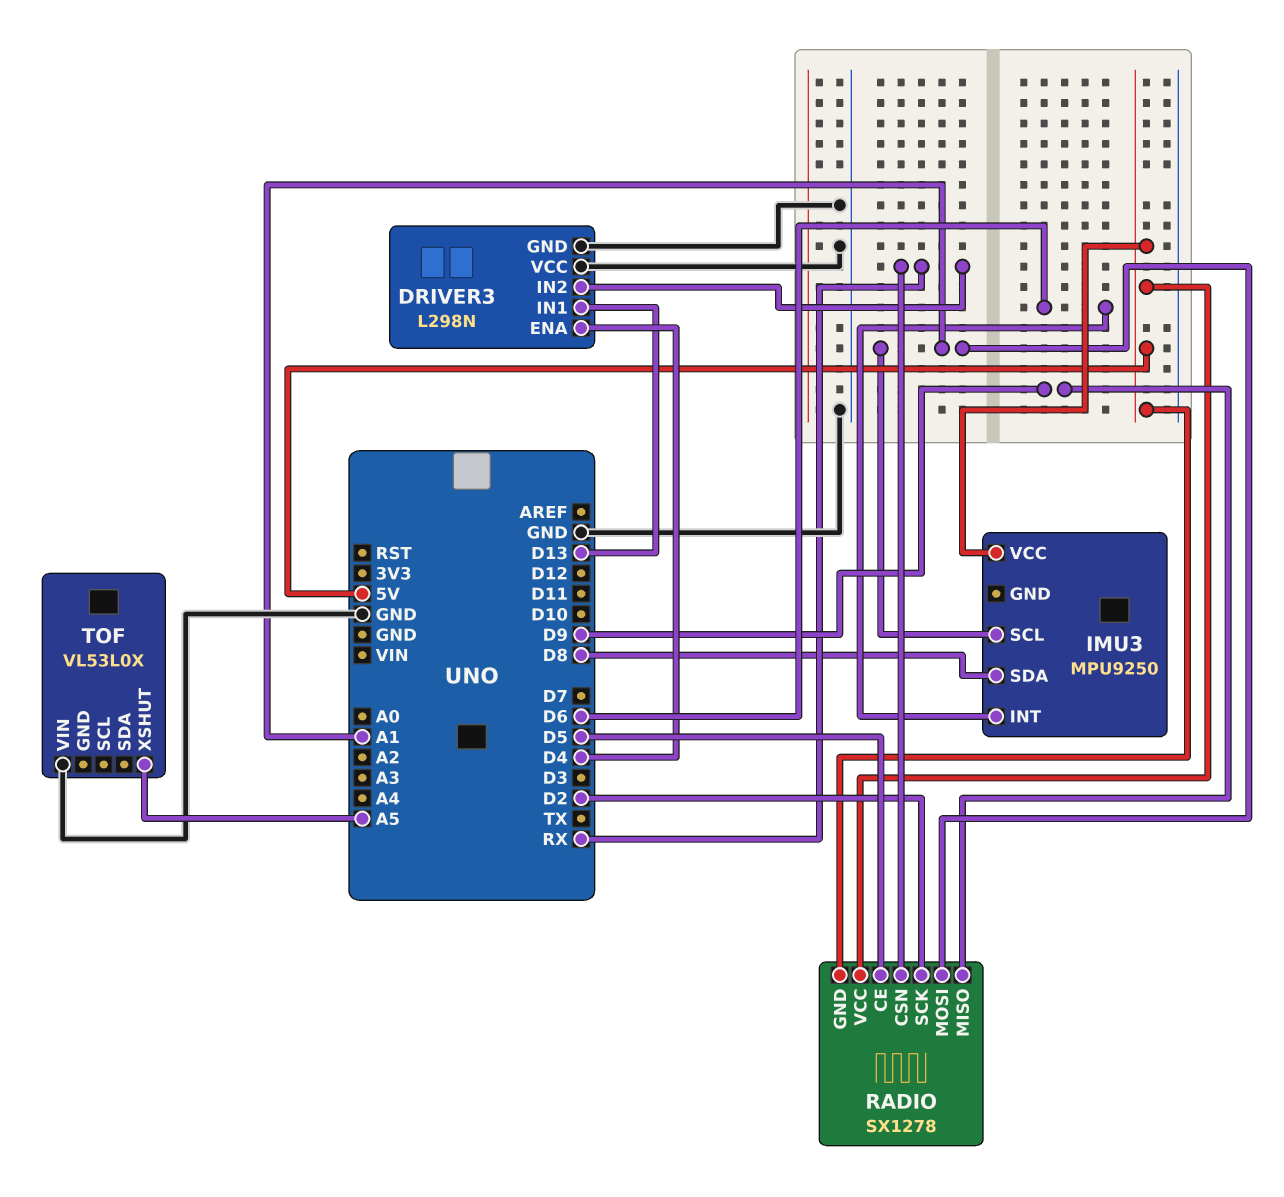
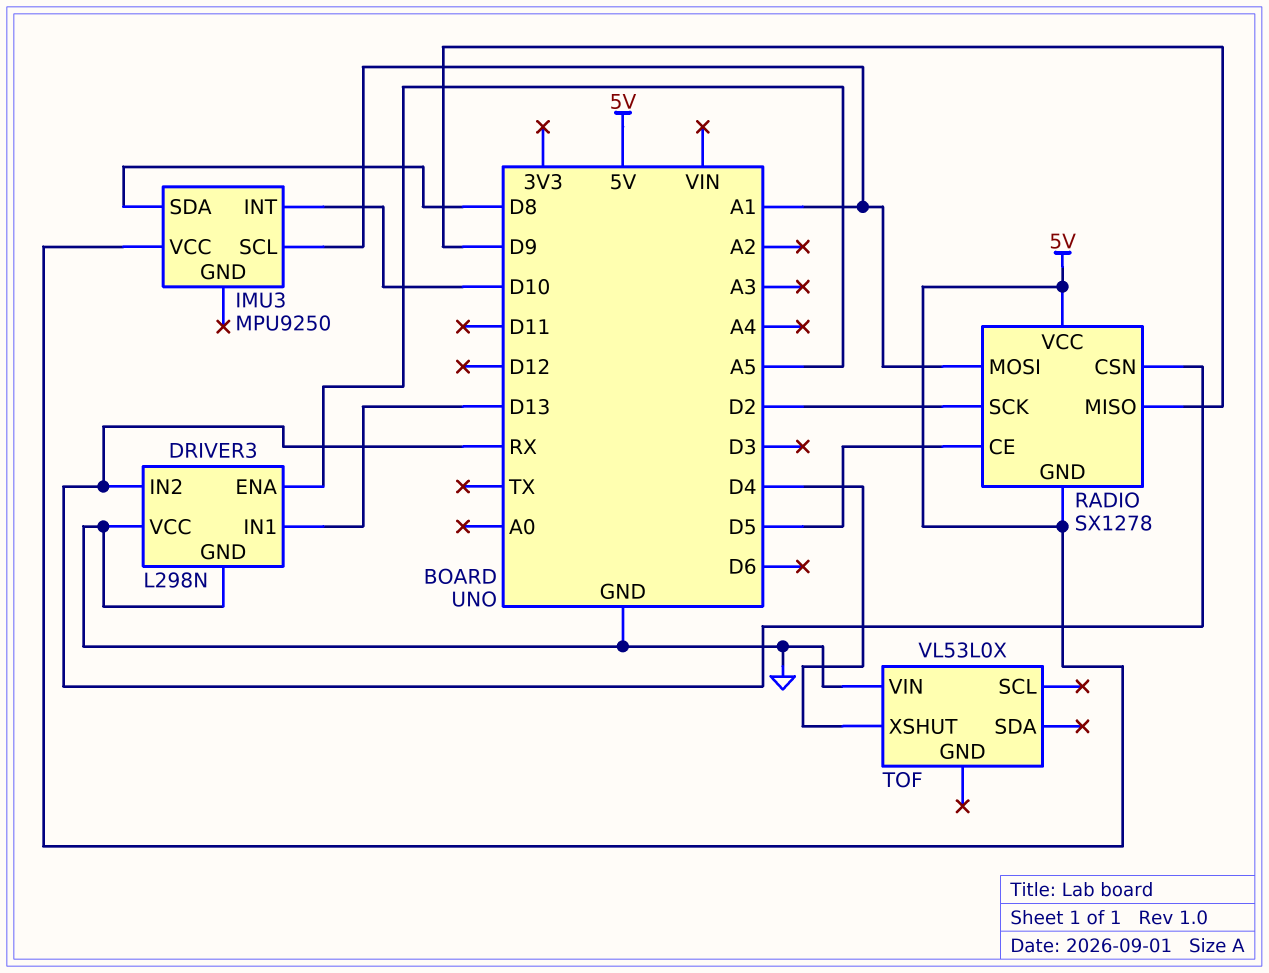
DRIVER3 pin ENA: D4 -> A5
IMU3 pin INT: D6 -> D10
TOF pin XSHUT: A5 -> D4

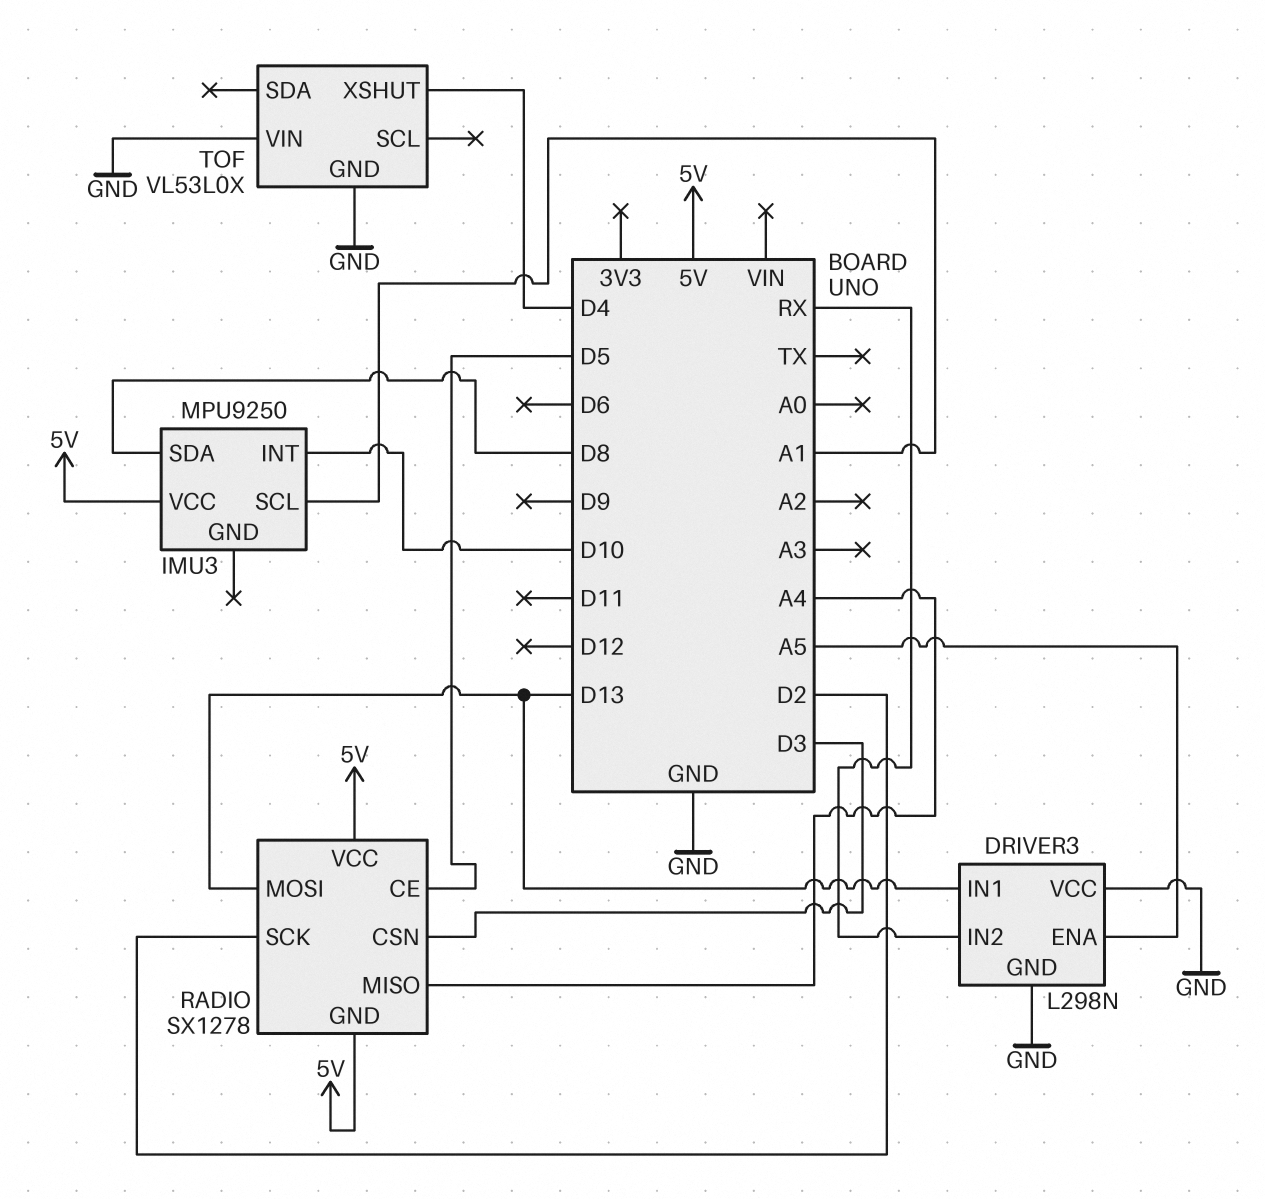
RADIO pin CSN: RX -> D3
RADIO pin MISO: D9 -> A4
RADIO pin MOSI: A1 -> D13
TOF pin GND: none -> GND

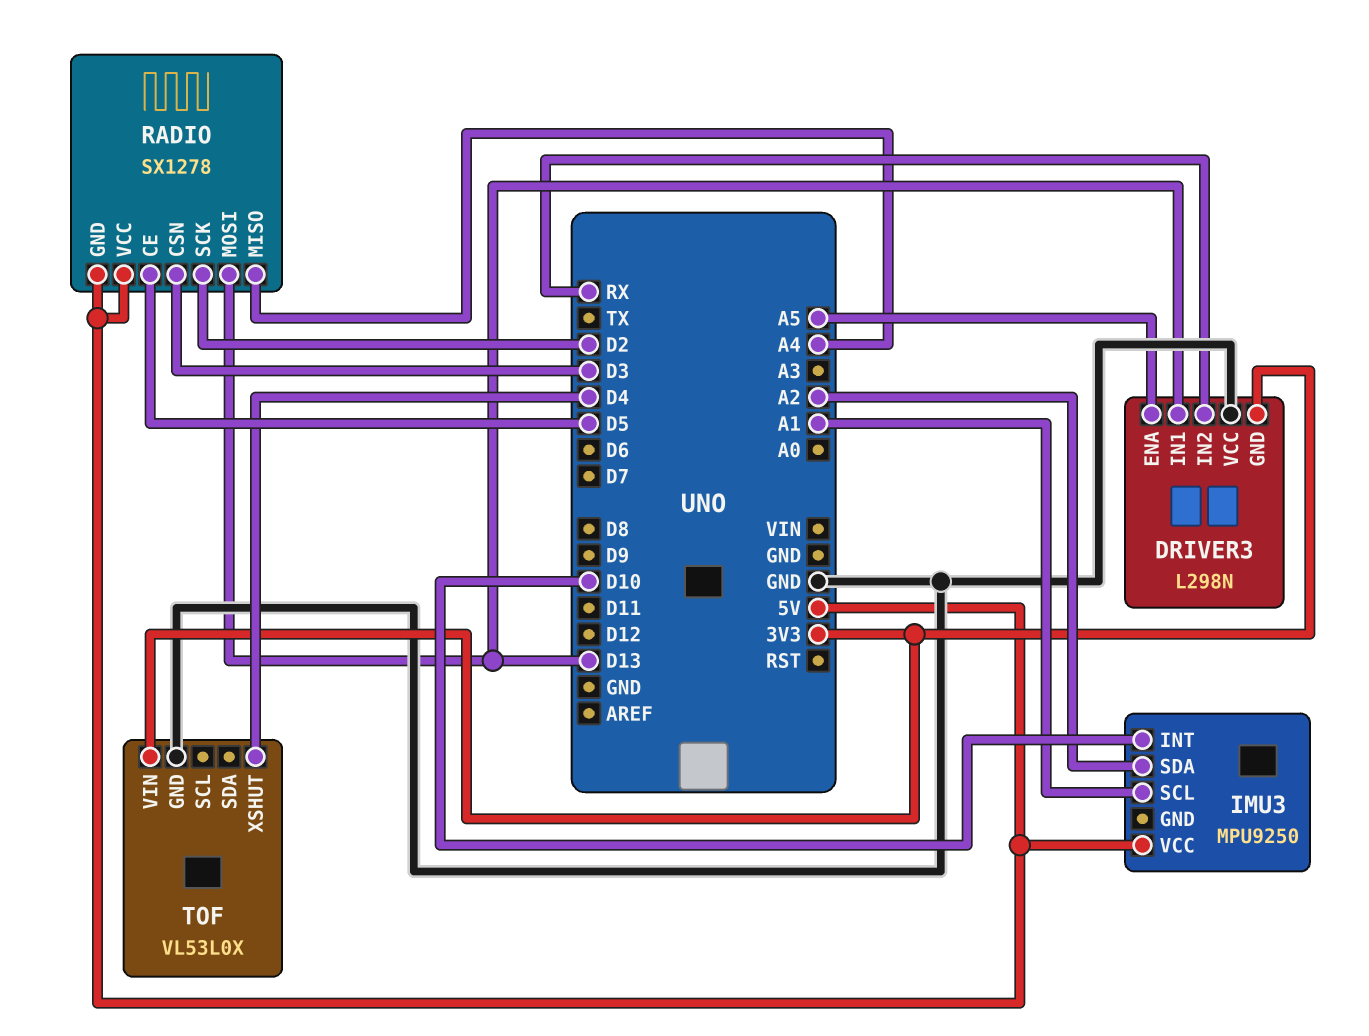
DRIVER3 pin GND: GND -> 3V3
IMU3 pin SDA: D8 -> A2
TOF pin VIN: GND -> 3V3

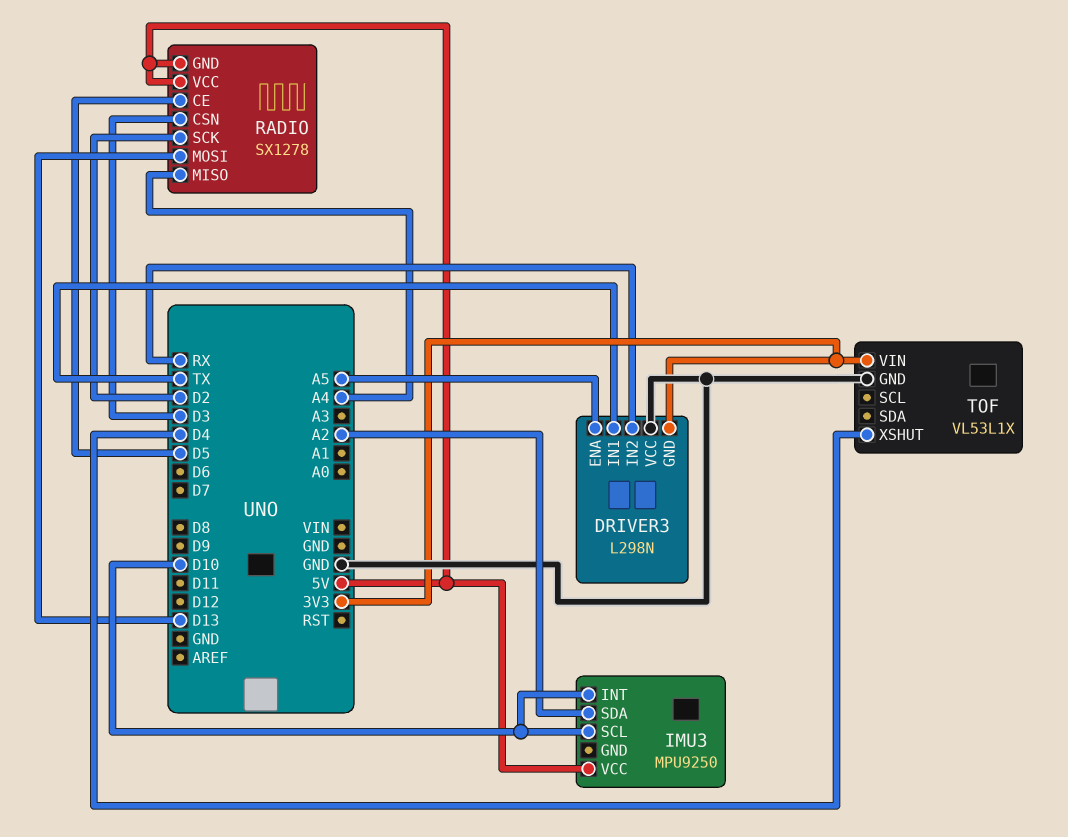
DRIVER3 pin IN1: D13 -> TX
IMU3 pin SCL: A1 -> D10
TOF: VL53L0X -> VL53L1X

